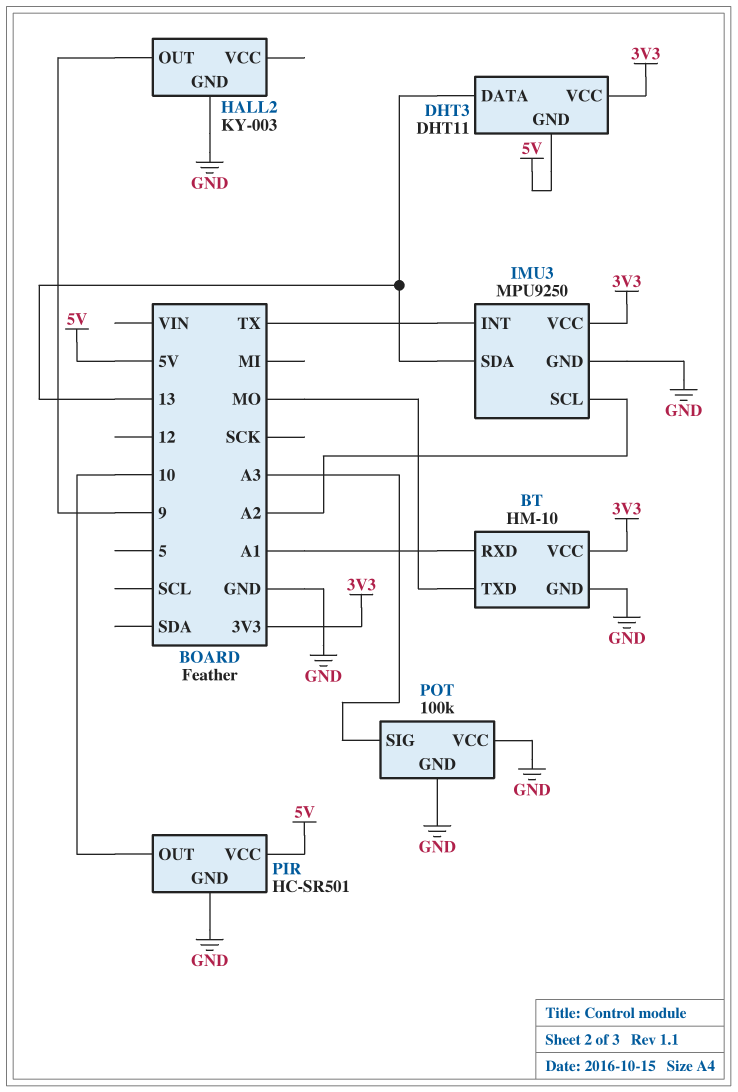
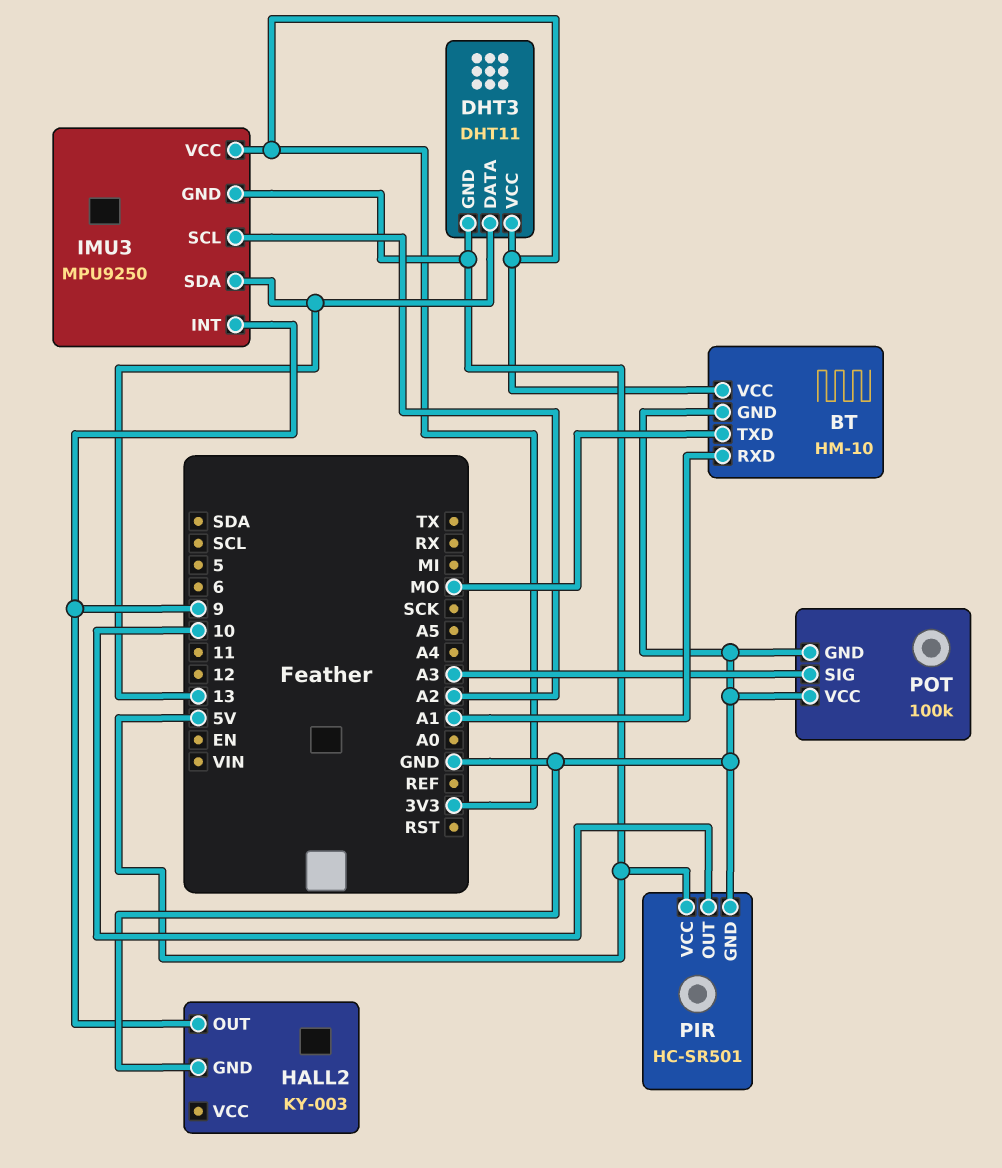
IMU3 pin GND: GND -> 5V
IMU3 pin INT: TX -> 9

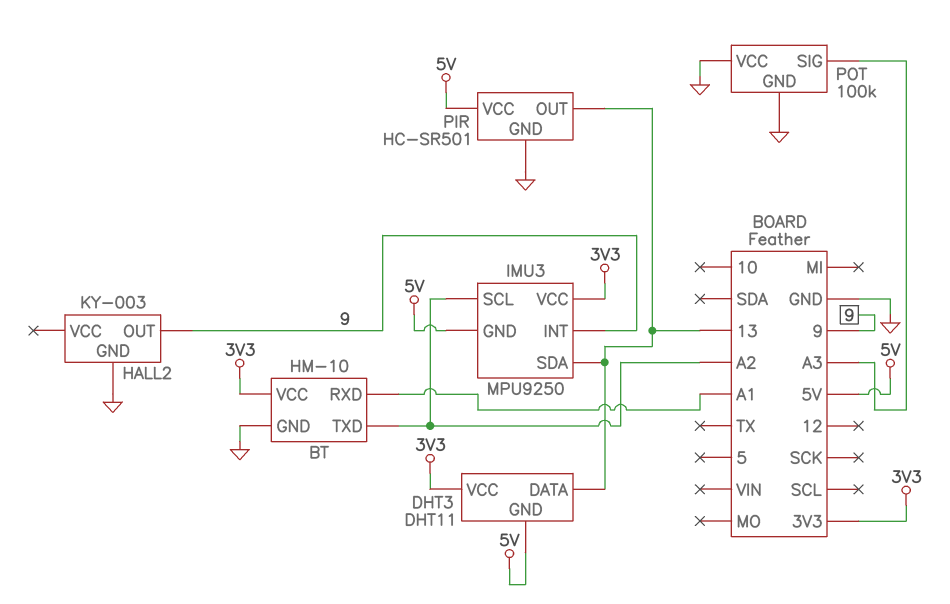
BT pin TXD: MO -> A2
PIR pin OUT: 10 -> 13

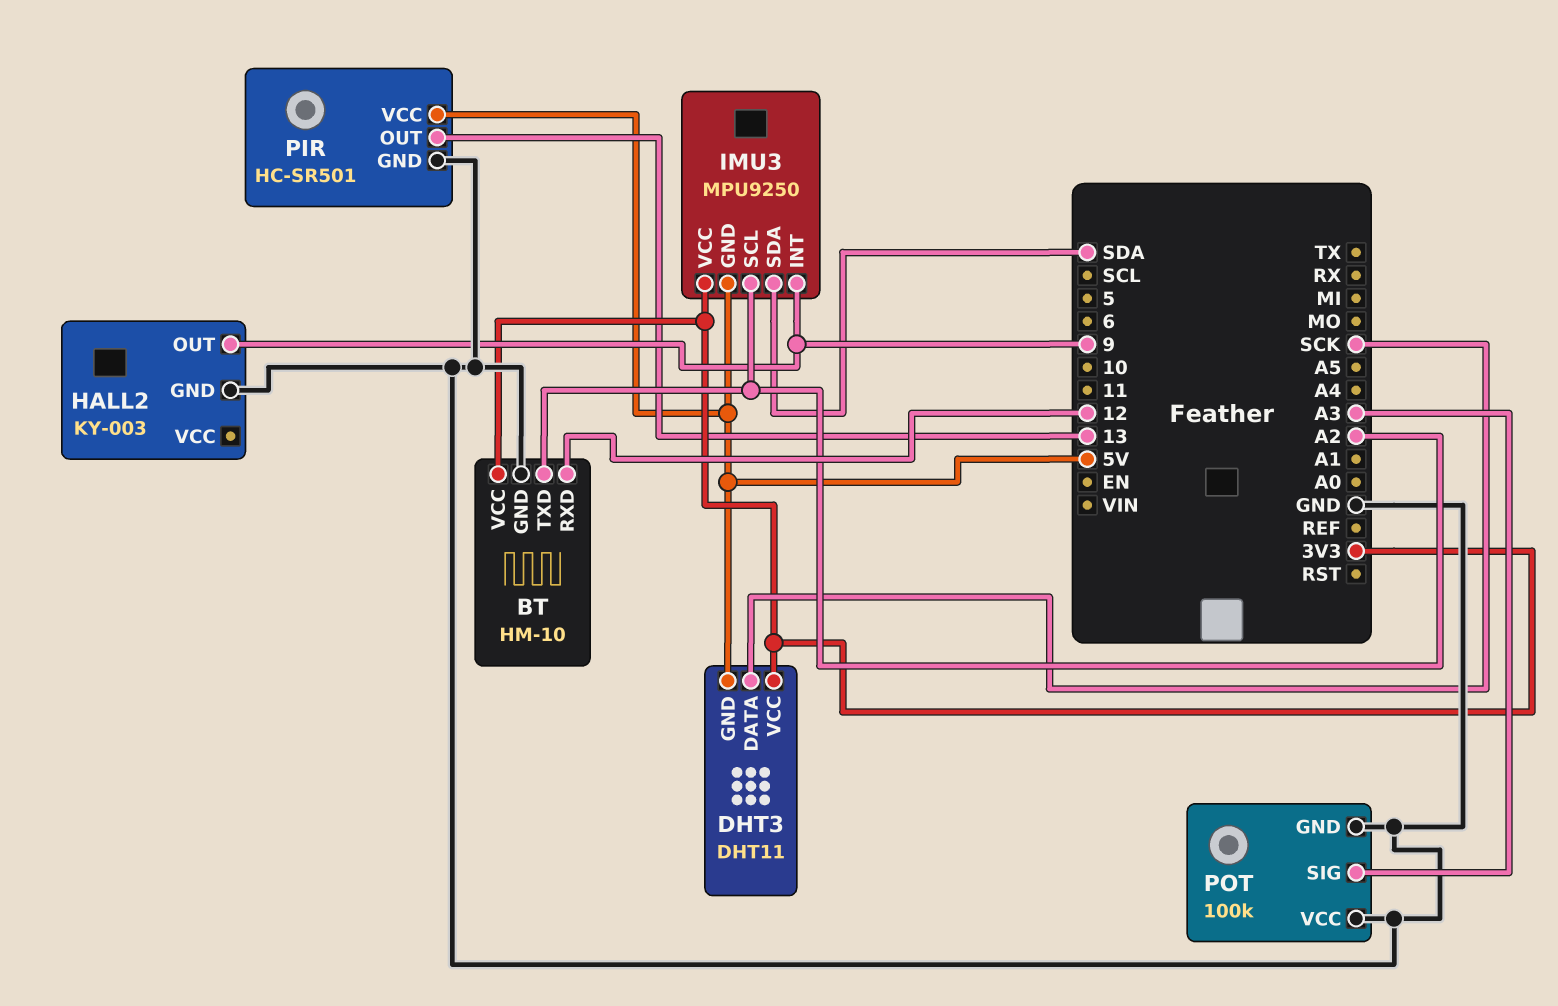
BT pin RXD: A1 -> 12
DHT3 pin DATA: 13 -> SCK
IMU3 pin SDA: 13 -> SDA

